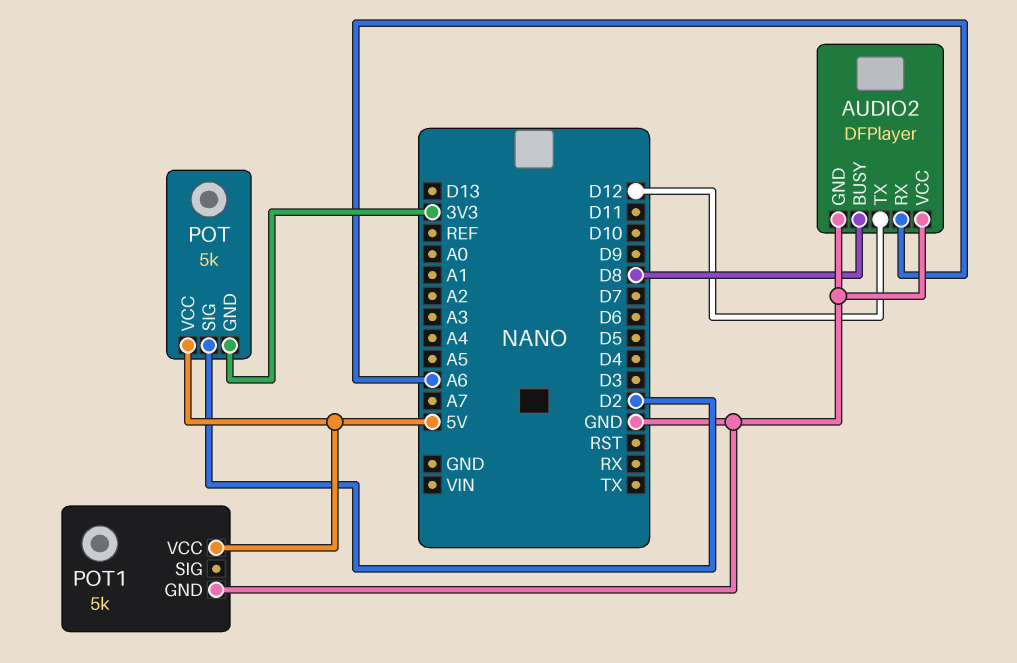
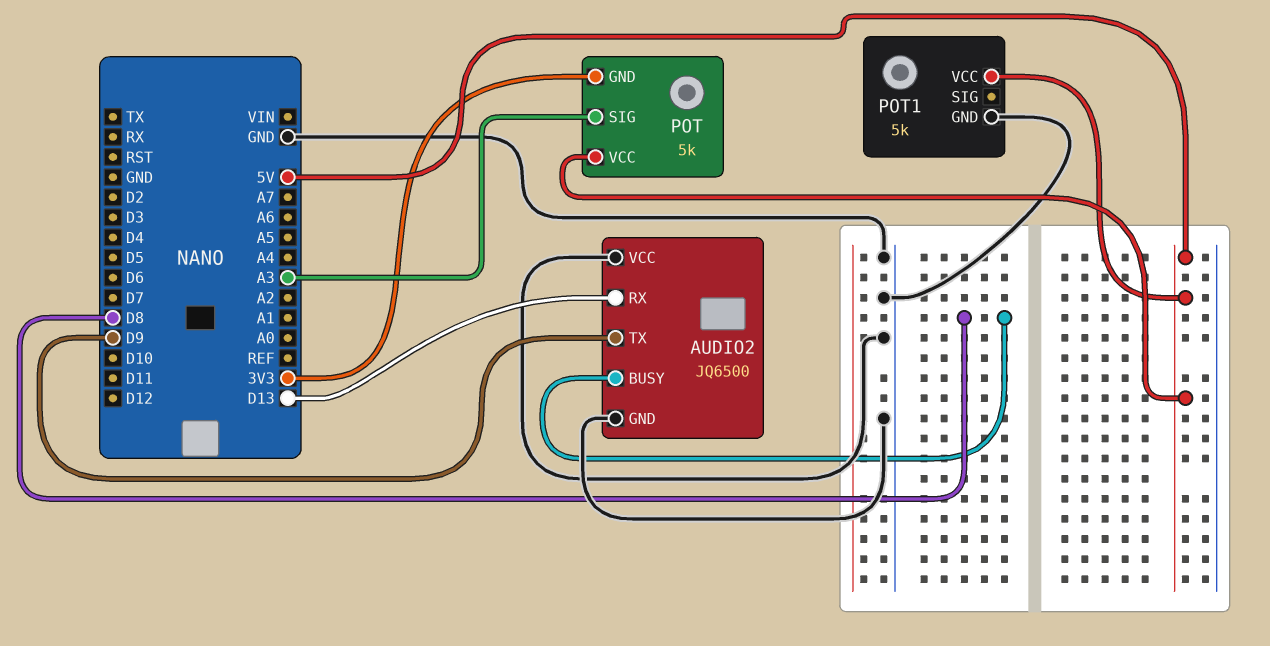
AUDIO2: DFPlayer -> JQ6500
AUDIO2 pin RX: A6 -> D13
AUDIO2 pin TX: D12 -> D9
POT pin SIG: D2 -> A3

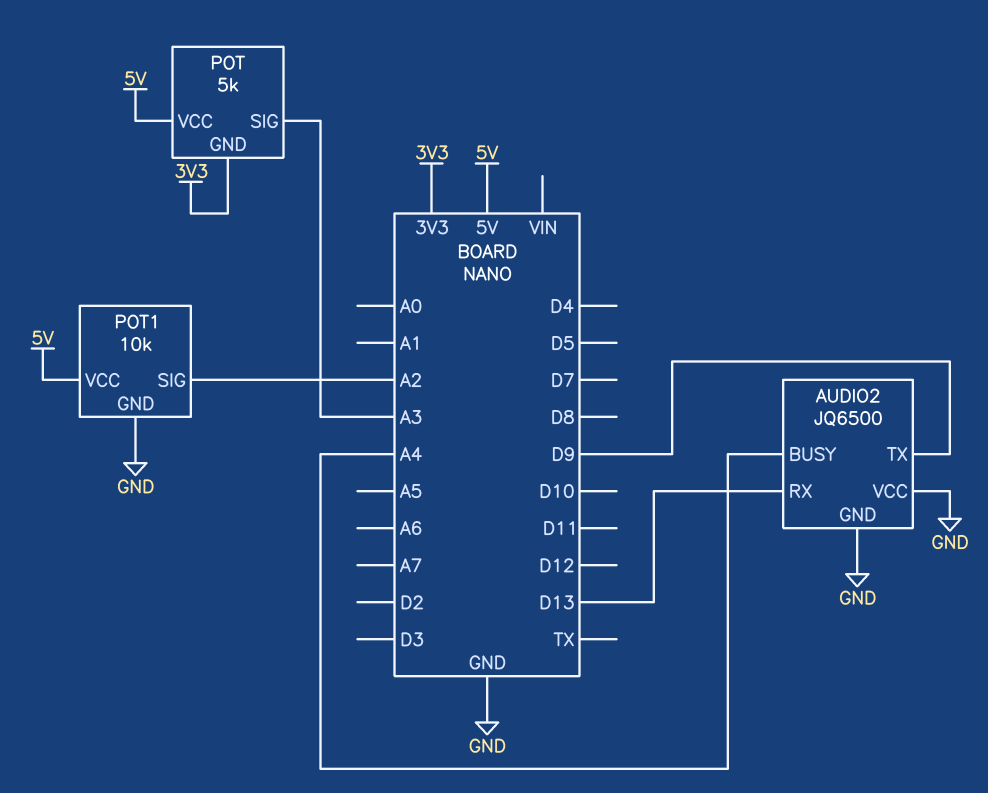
AUDIO2 pin BUSY: D8 -> A4
POT1: 5k -> 10k
POT1 pin SIG: none -> A2

